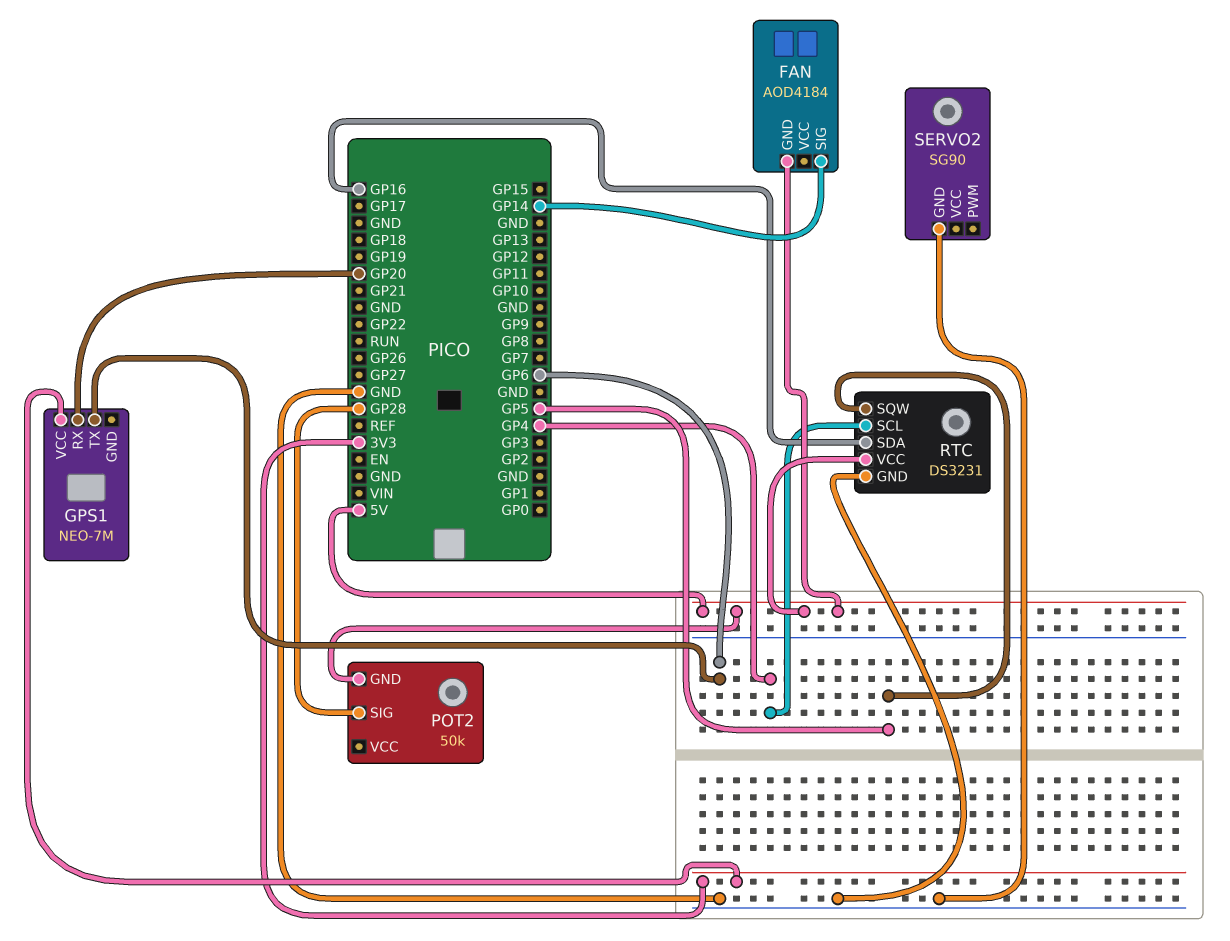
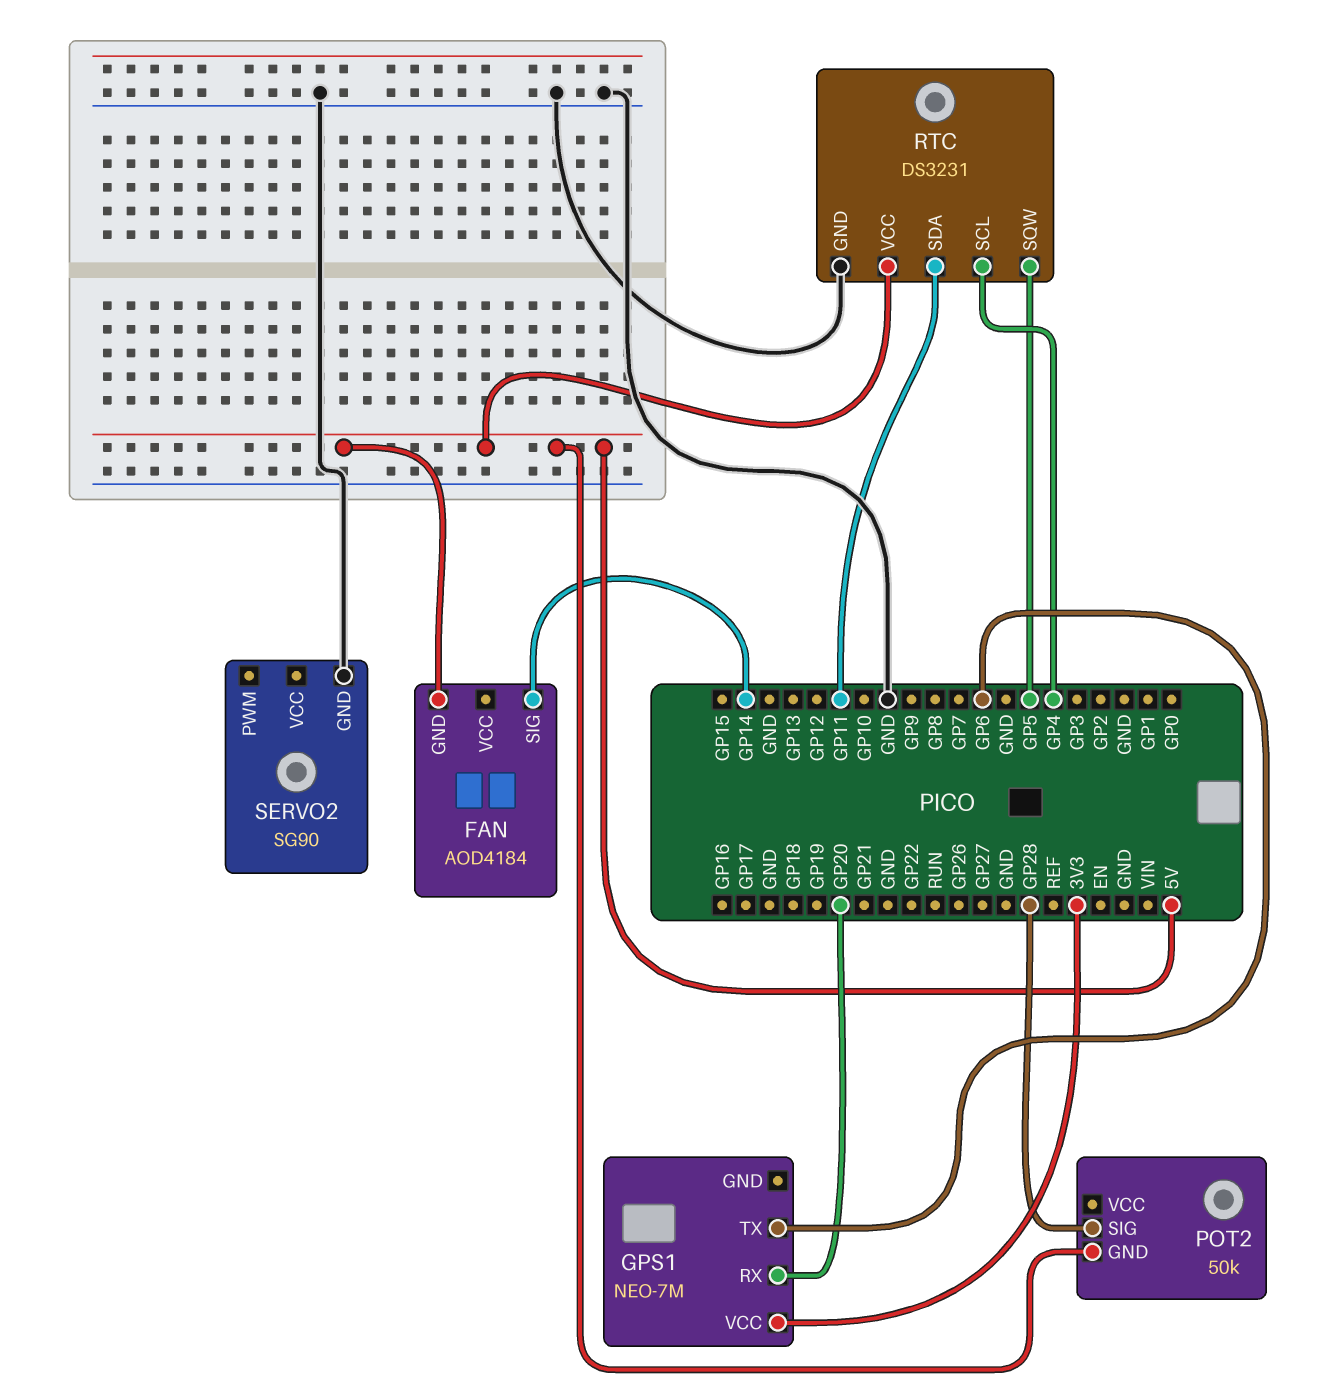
RTC pin SDA: GP16 -> GP11

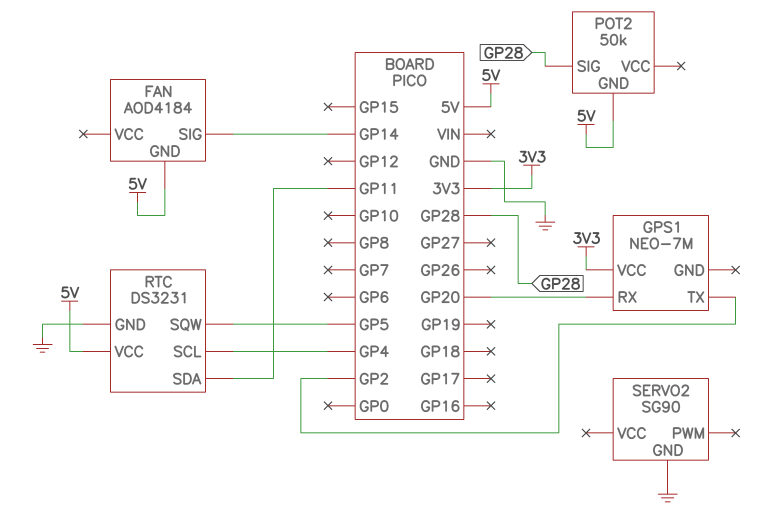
GPS1 pin TX: GP6 -> GP2

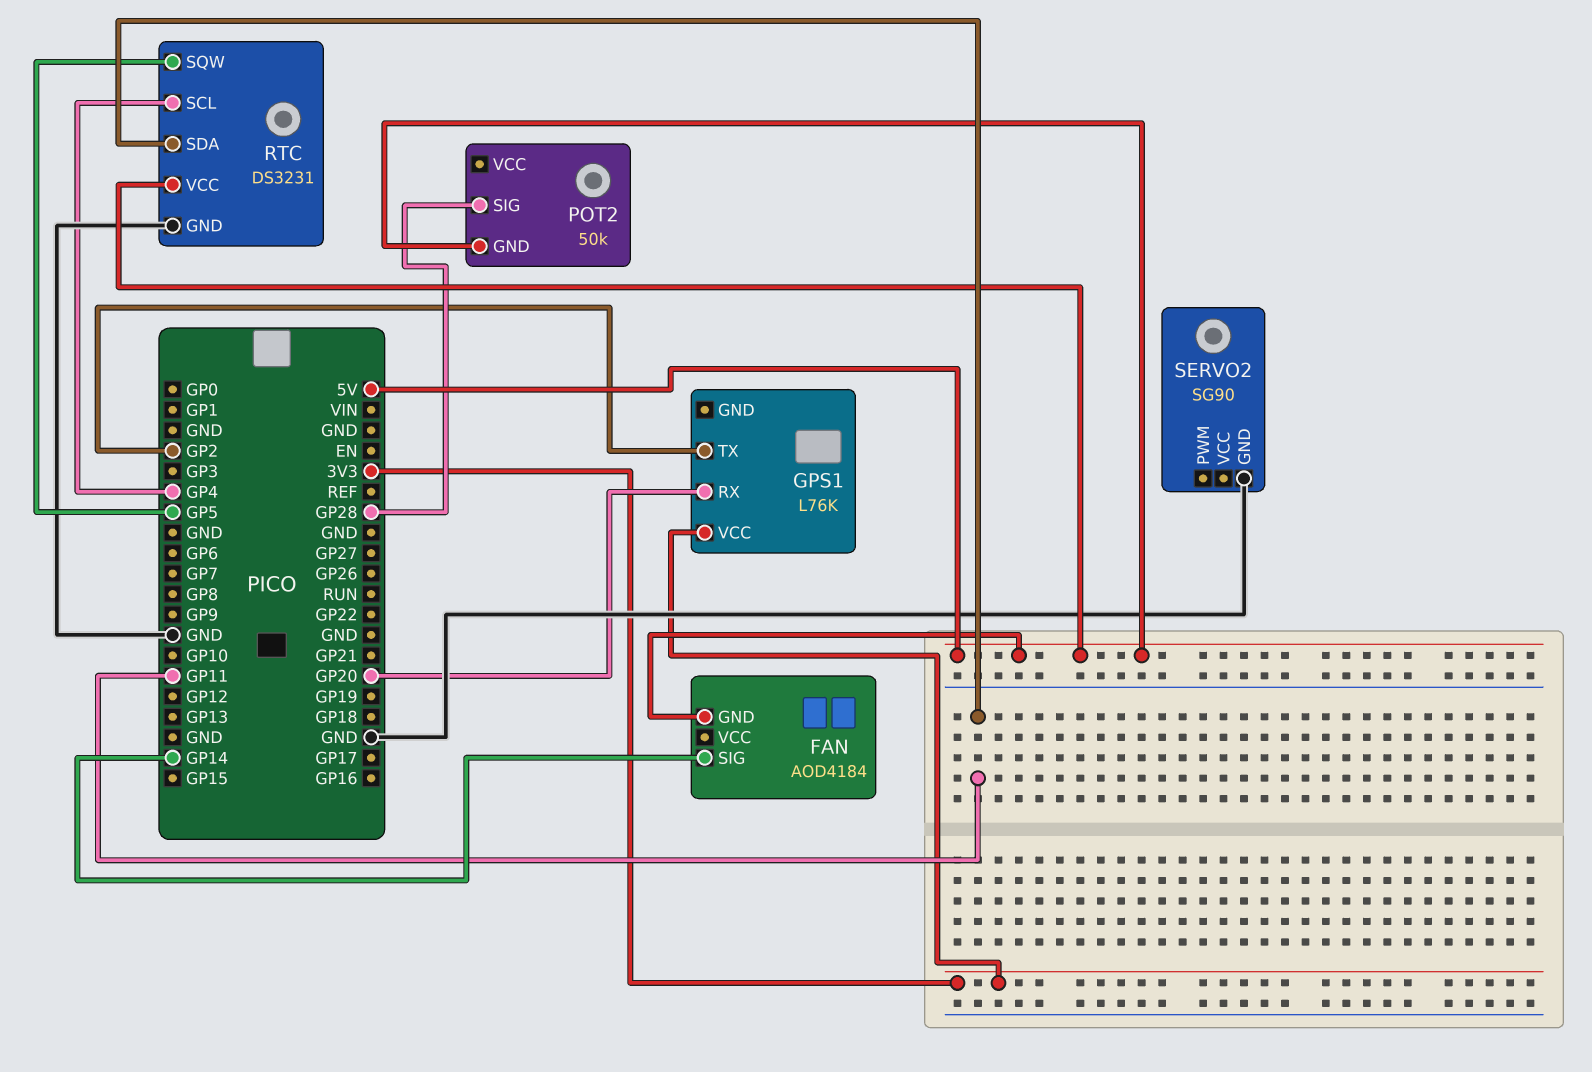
GPS1: NEO-7M -> L76K

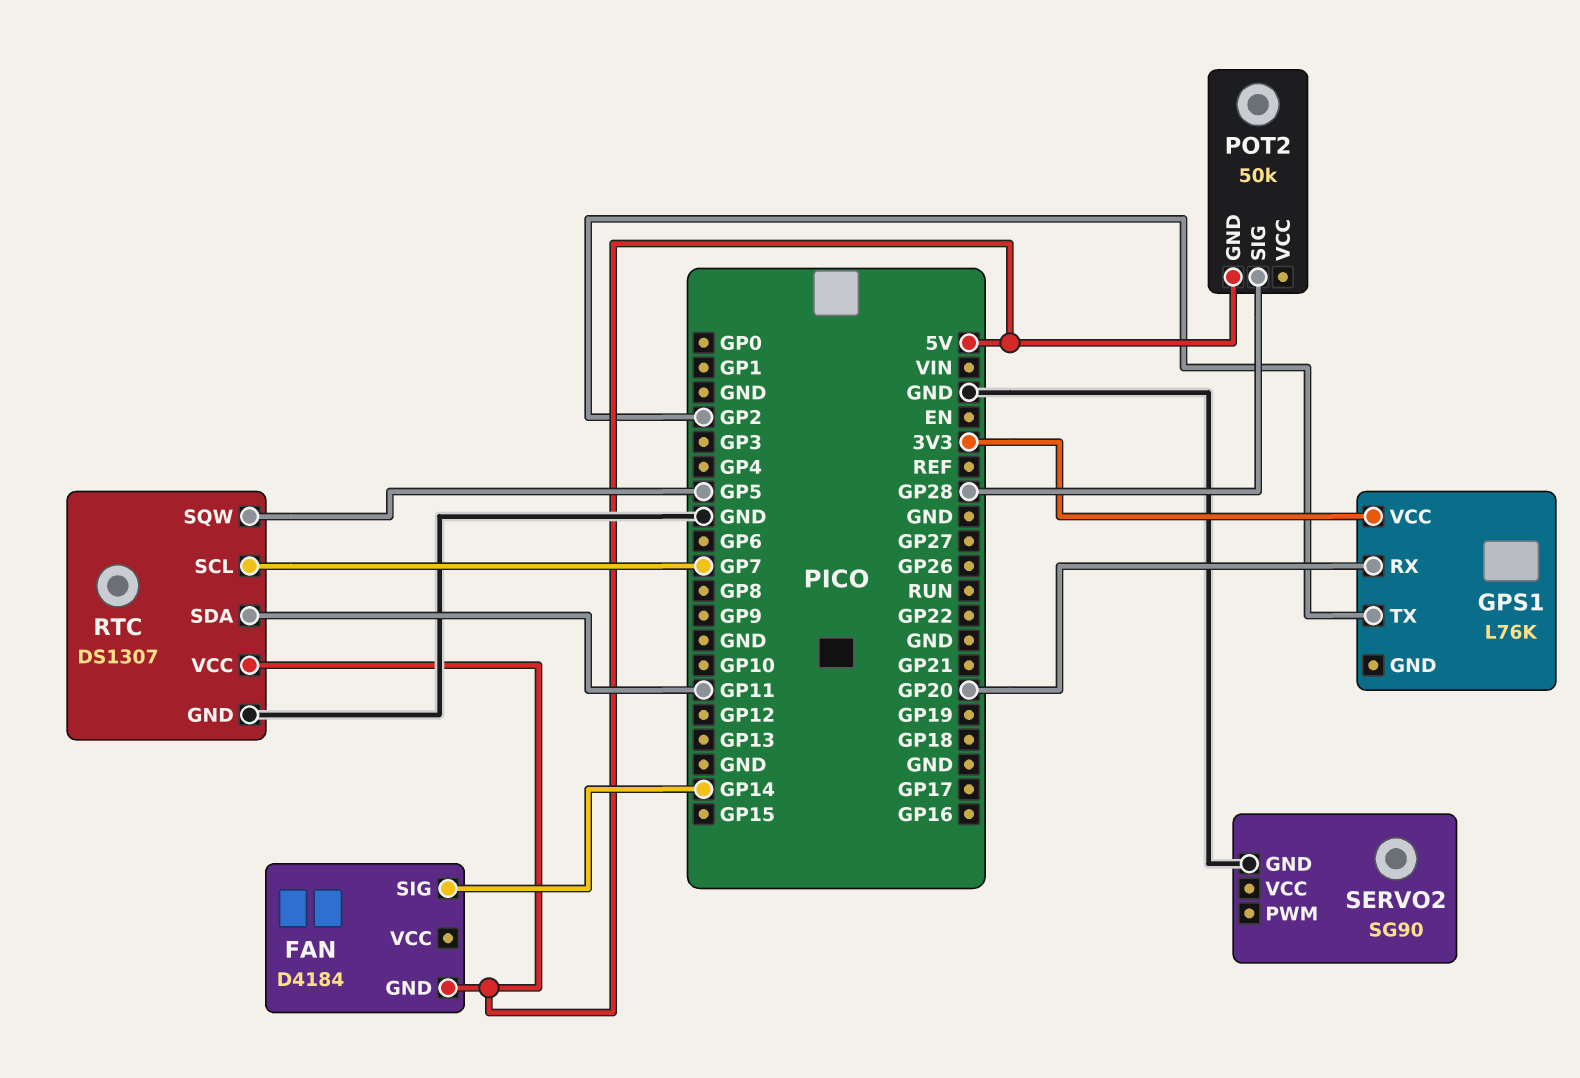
FAN: AOD4184 -> D4184
RTC: DS3231 -> DS1307
RTC pin SCL: GP4 -> GP7

